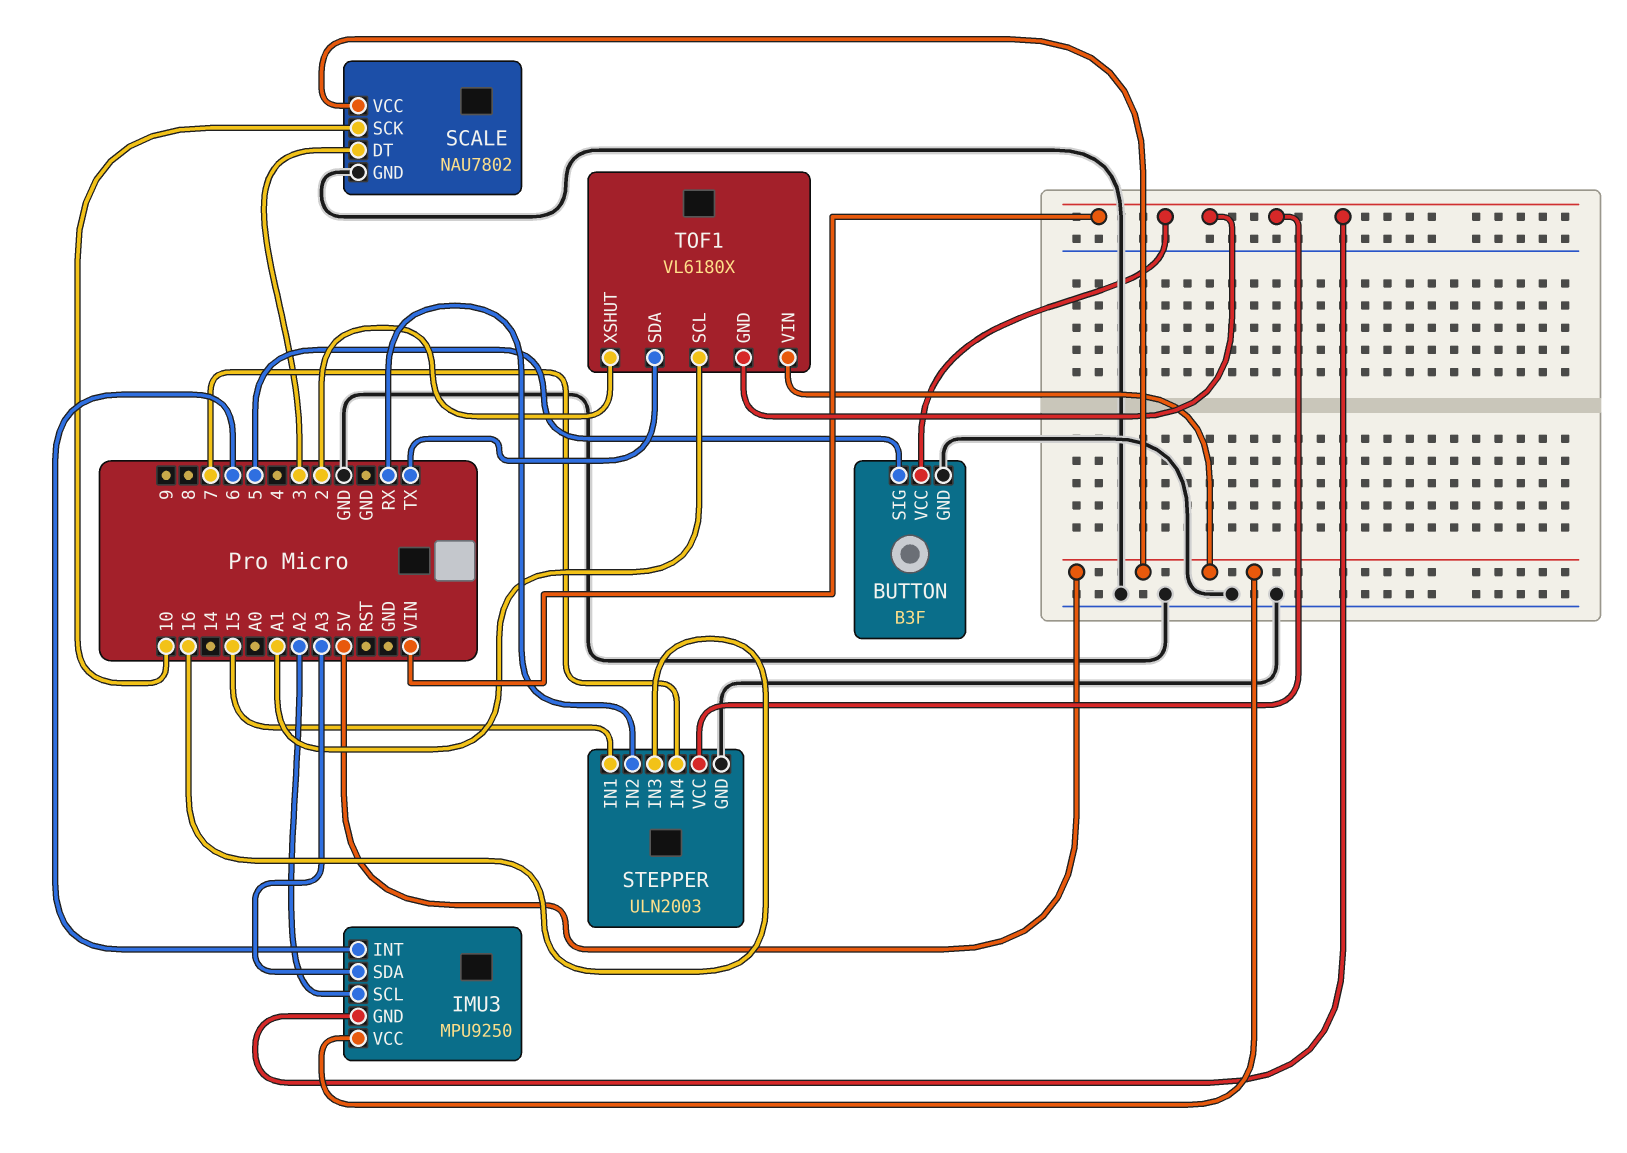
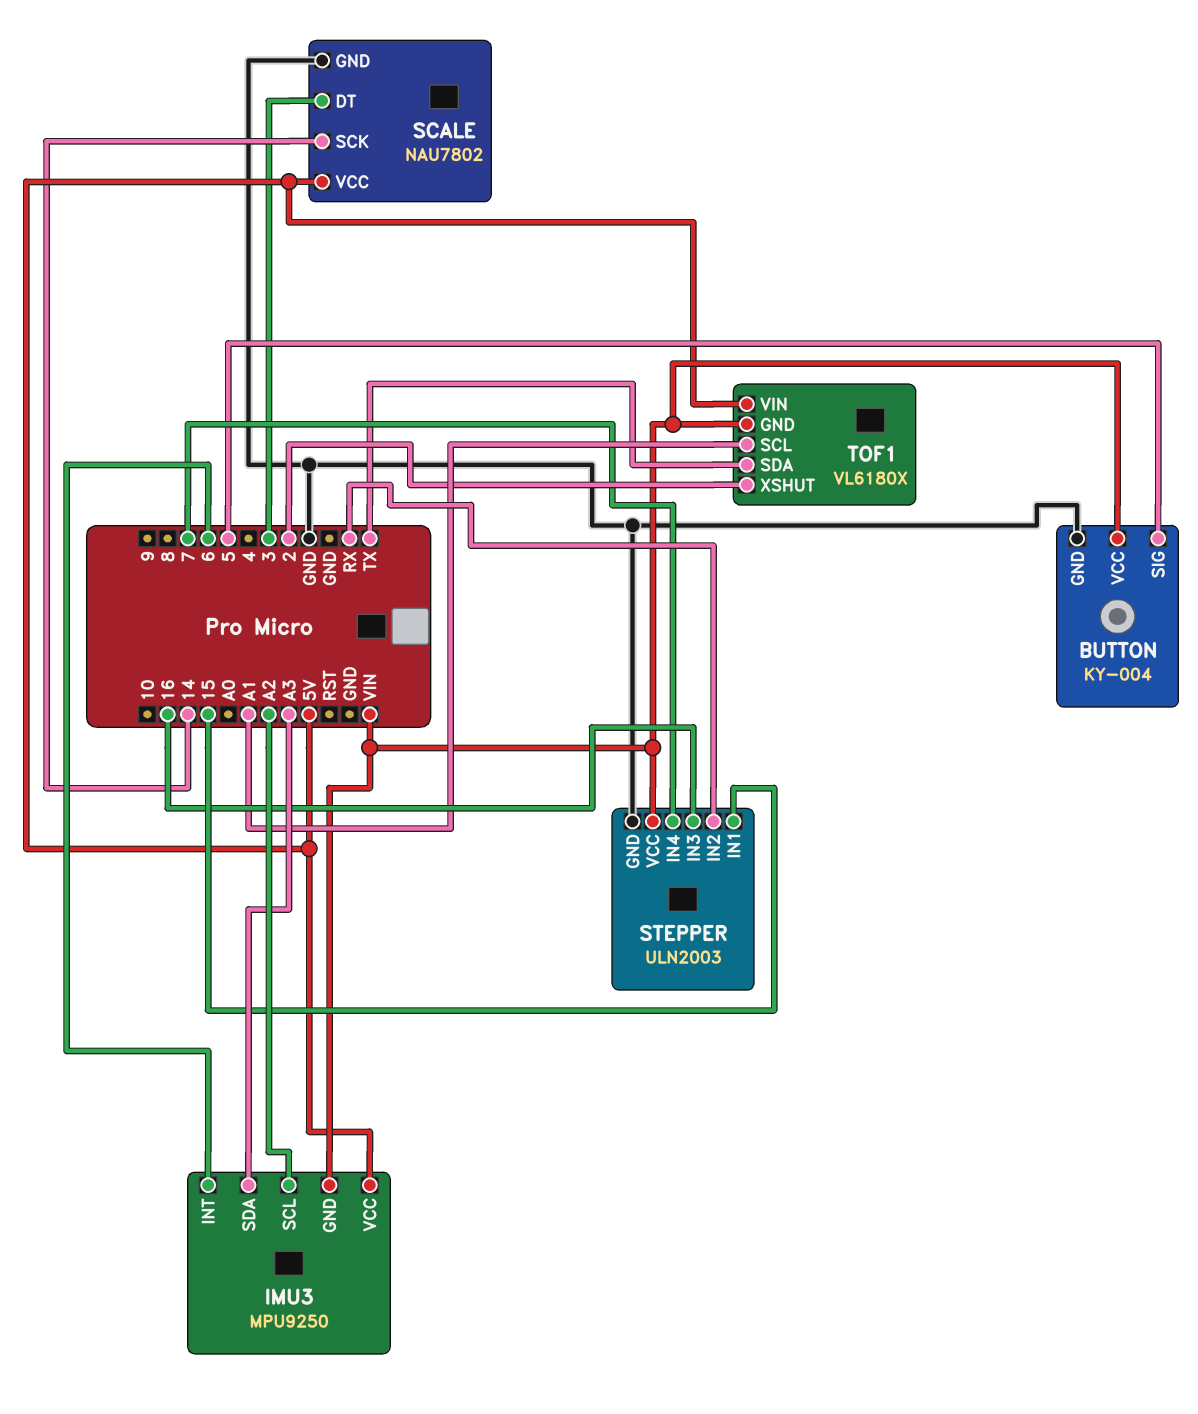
BUTTON: B3F -> KY-004
SCALE pin SCK: 10 -> 14

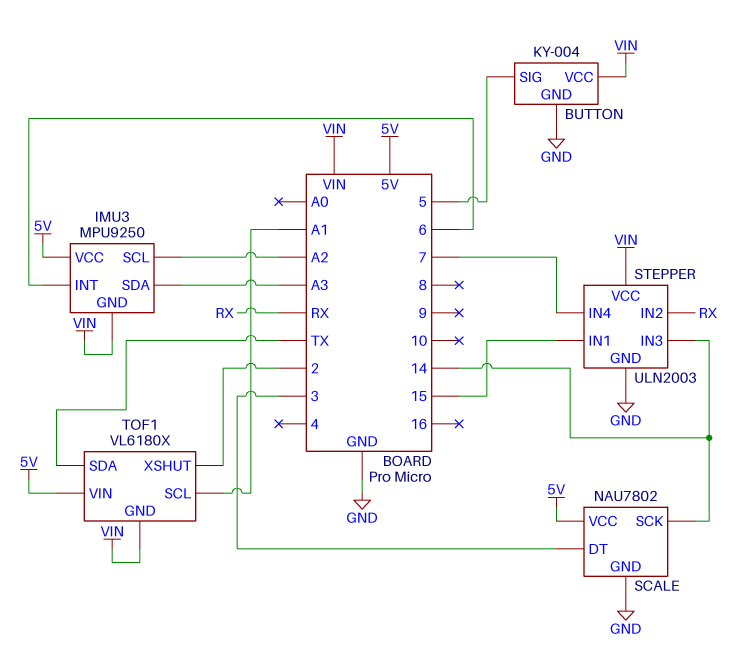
STEPPER pin IN3: 16 -> 14

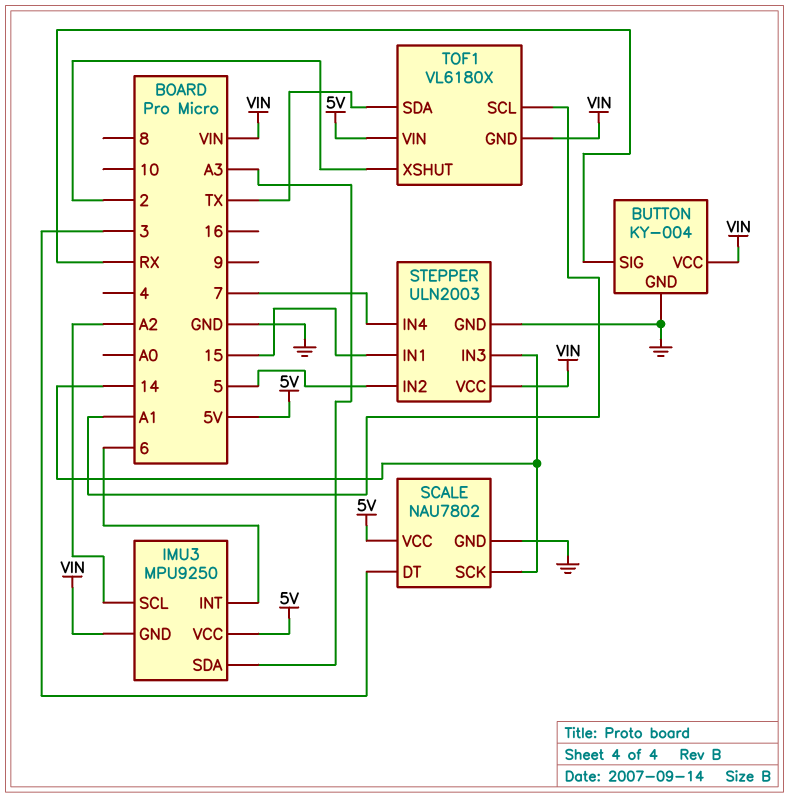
BUTTON pin SIG: 5 -> RX
STEPPER pin IN2: RX -> 5

